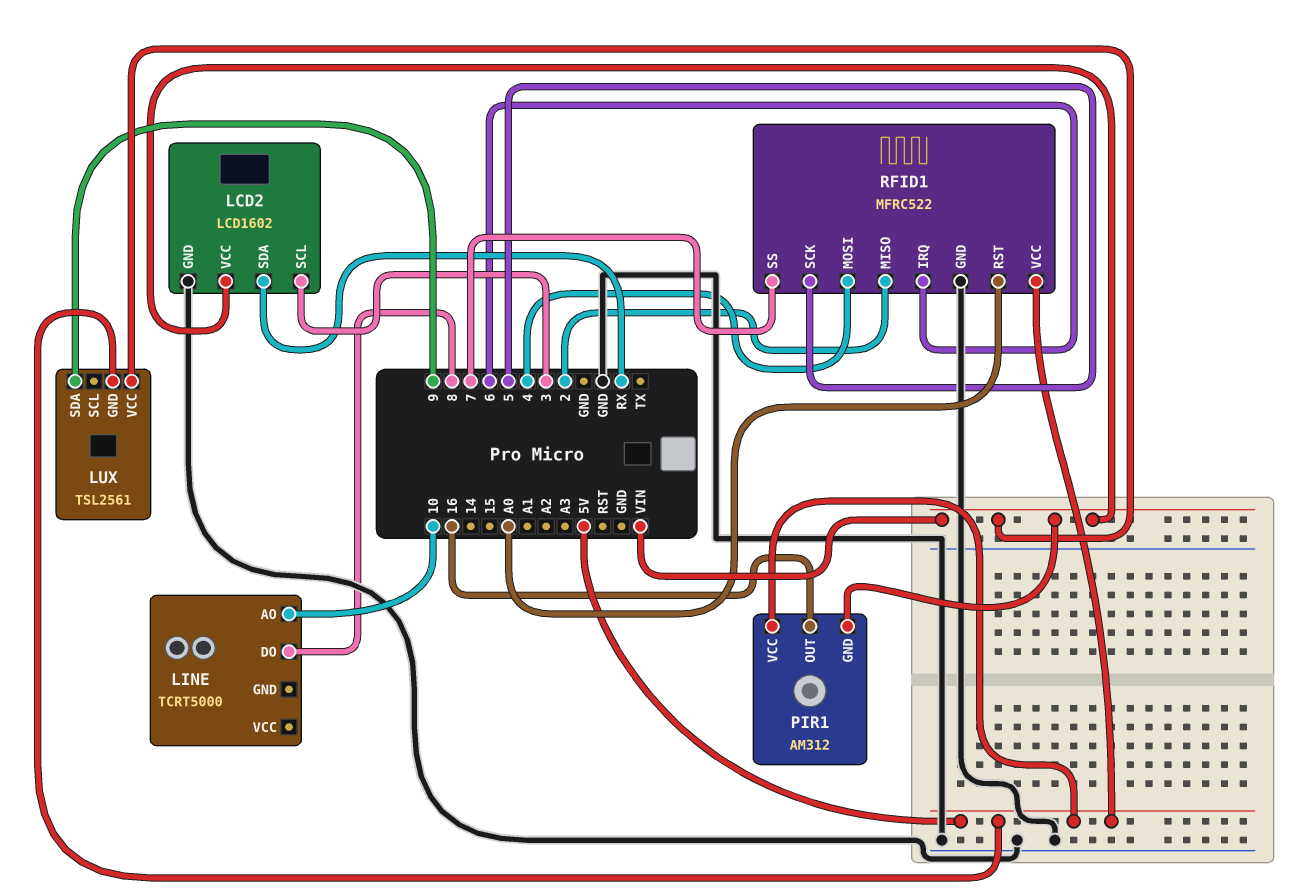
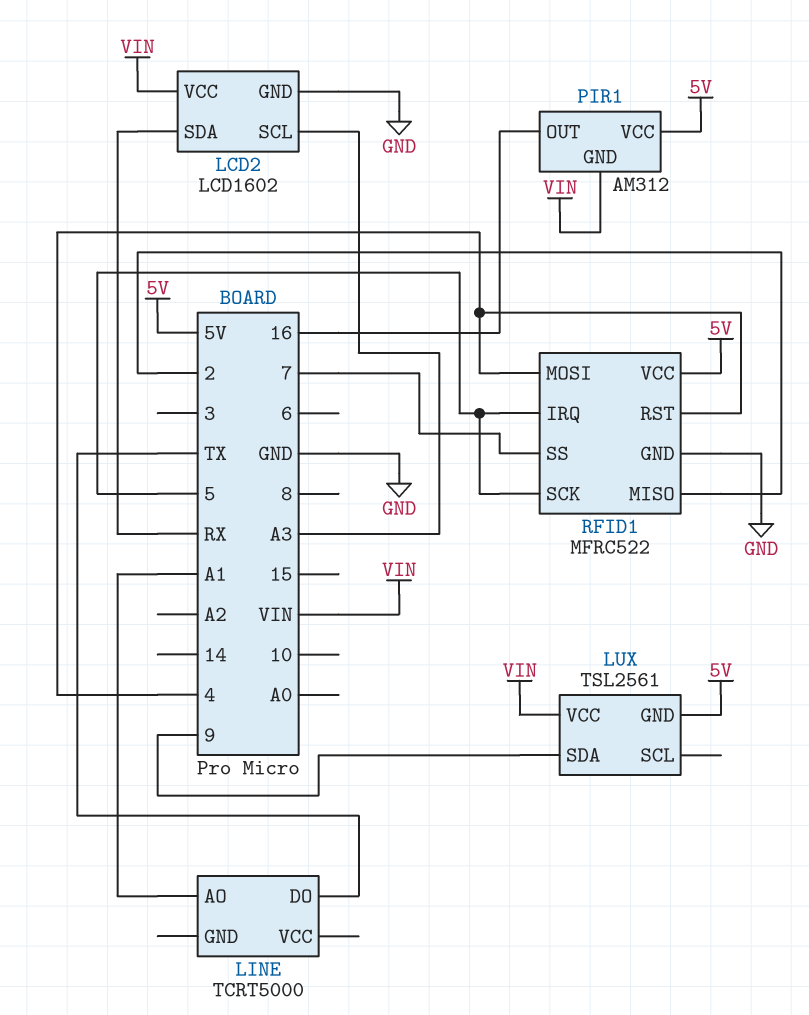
LCD2 pin SCL: 3 -> A3
LINE pin AO: 10 -> A1
LINE pin DO: 8 -> TX
RFID1 pin IRQ: 6 -> 5
RFID1 pin RST: A0 -> 4

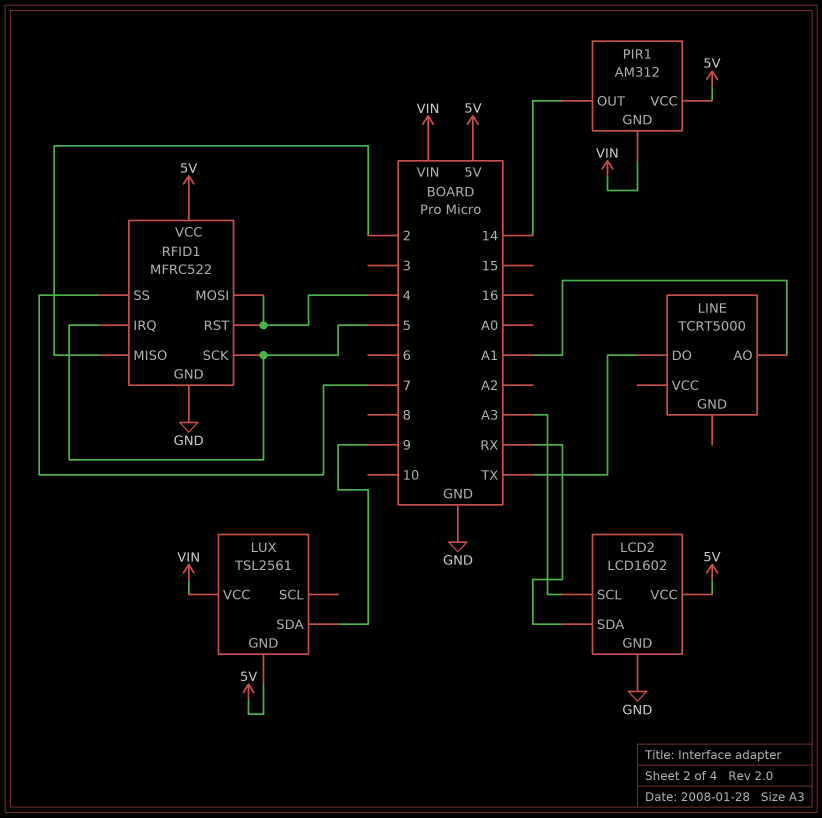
LCD2 pin VCC: VIN -> 5V
PIR1 pin OUT: 16 -> 14

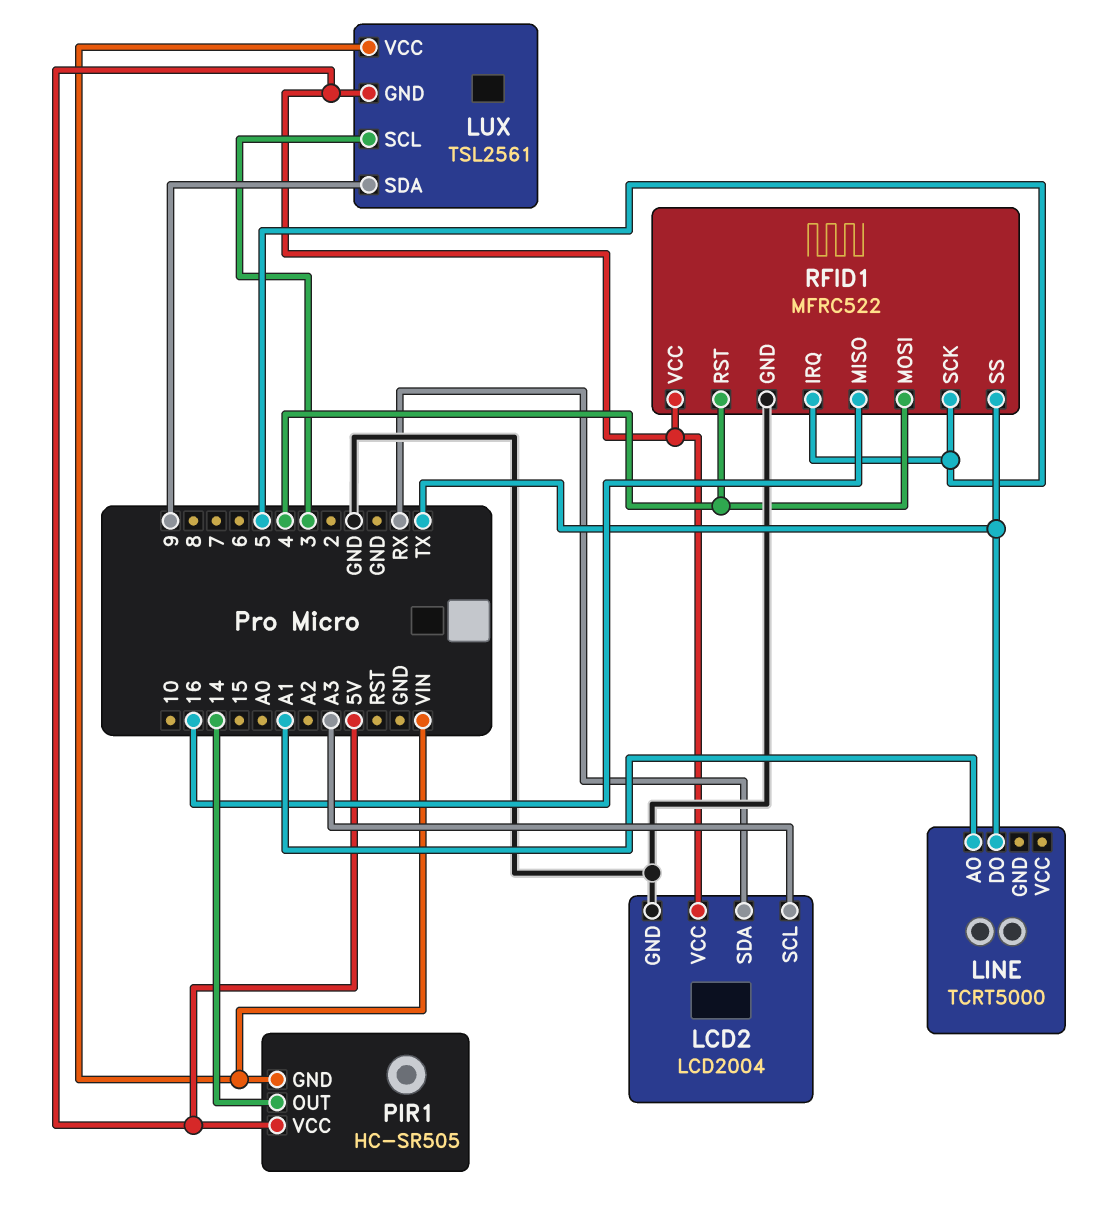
LCD2: LCD1602 -> LCD2004
LUX pin SCL: none -> 3
PIR1: AM312 -> HC-SR505
RFID1 pin MISO: 2 -> 16
RFID1 pin SS: 7 -> TX

